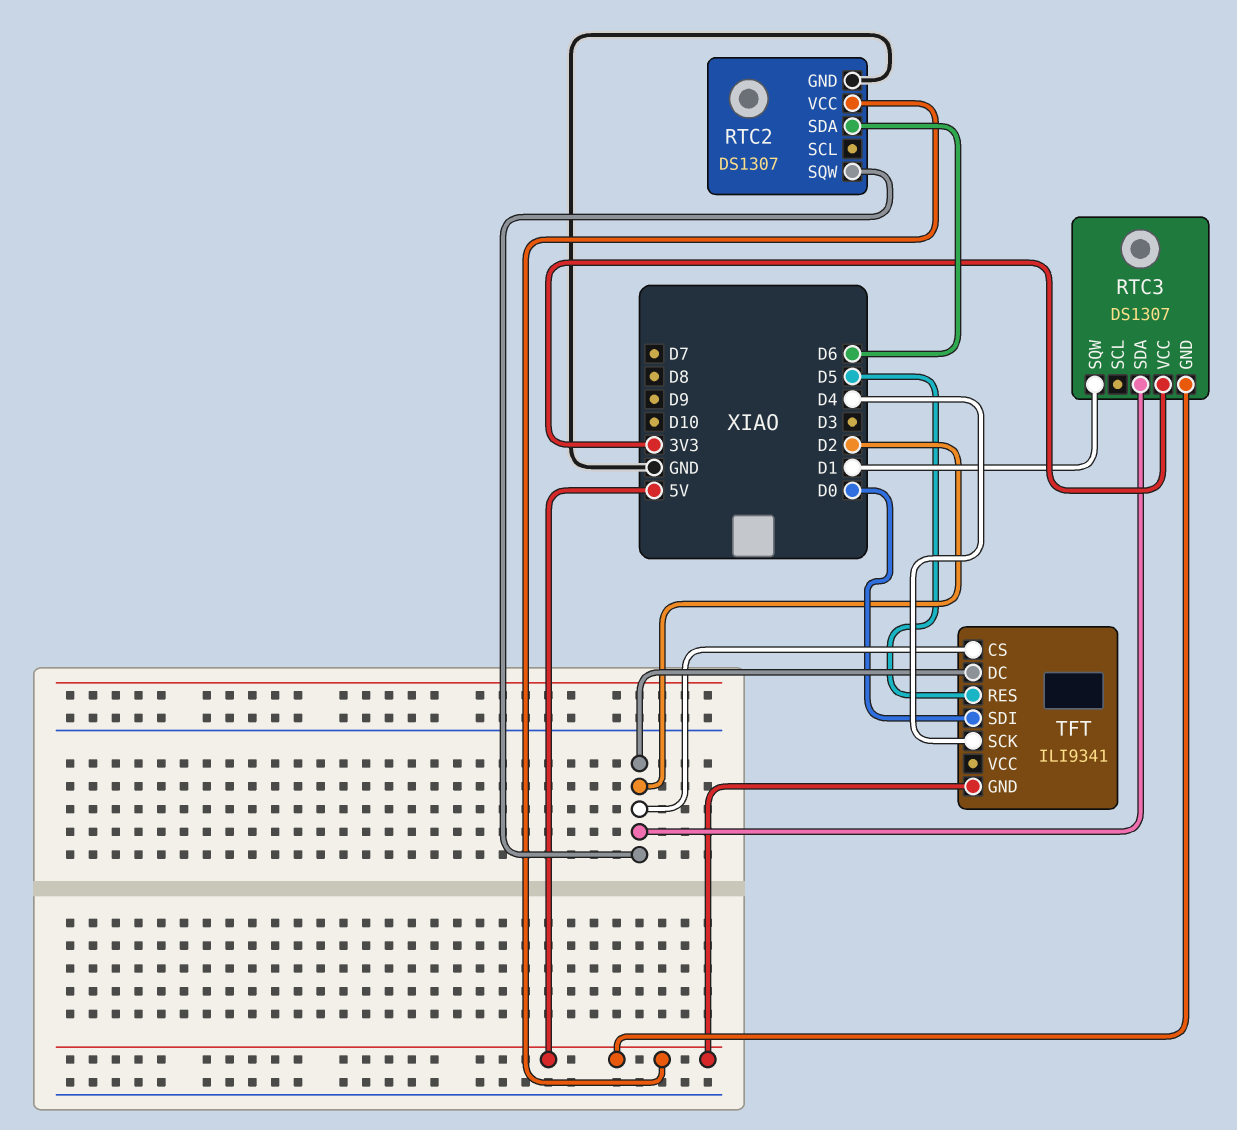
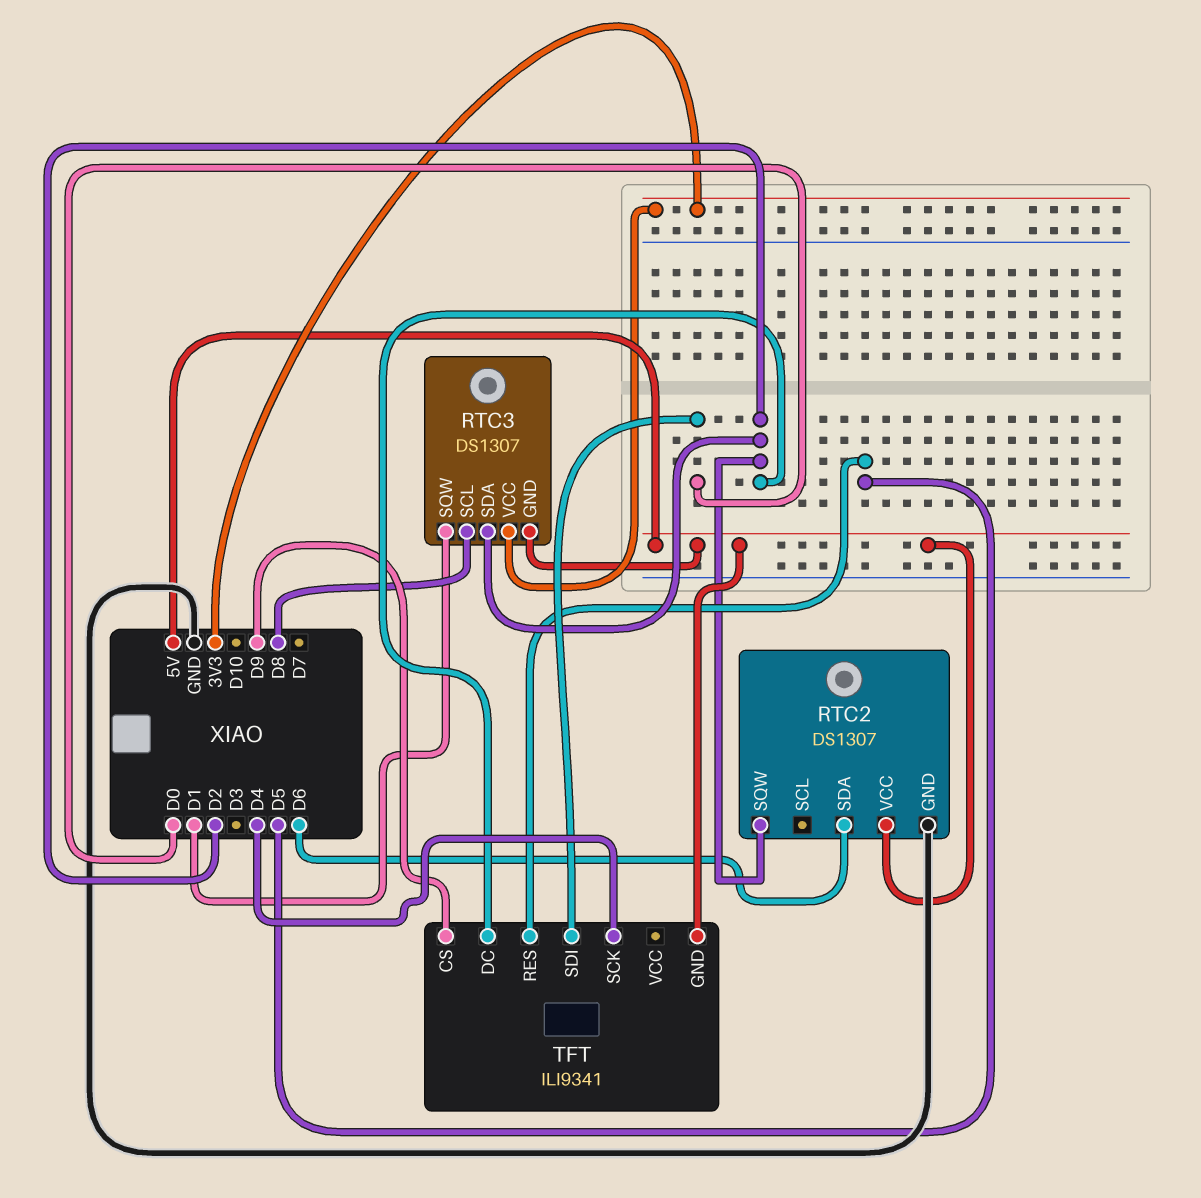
RTC3 pin SCL: none -> D8
TFT pin CS: D2 -> D9

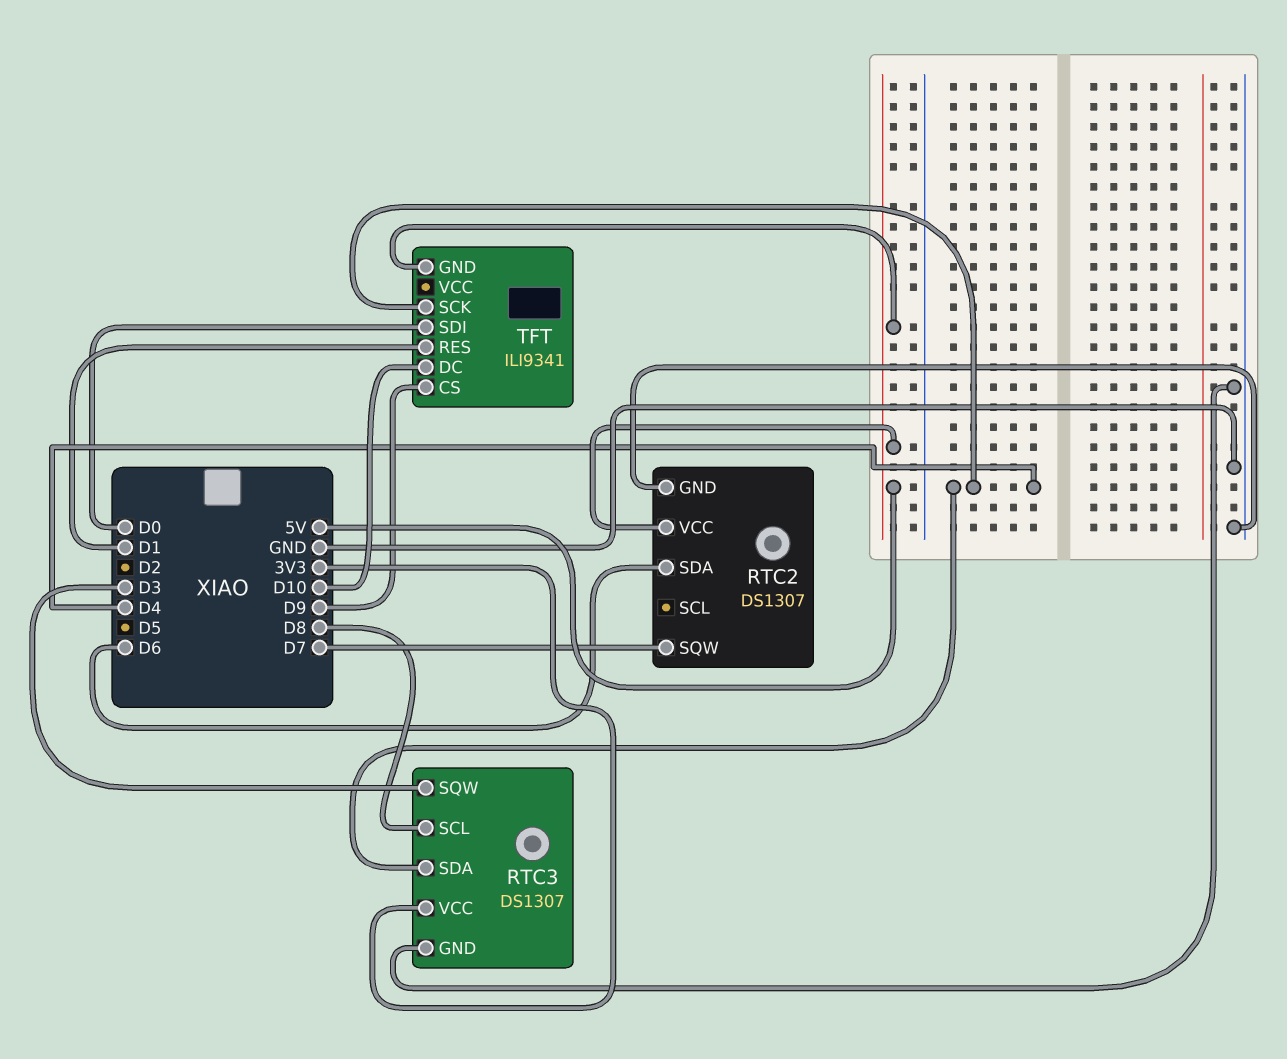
RTC2 pin SQW: D2 -> D7
RTC3 pin GND: 5V -> GND
RTC3 pin SDA: D2 -> D4
RTC3 pin SQW: D1 -> D3
TFT pin DC: D2 -> D10
TFT pin RES: D5 -> D1

